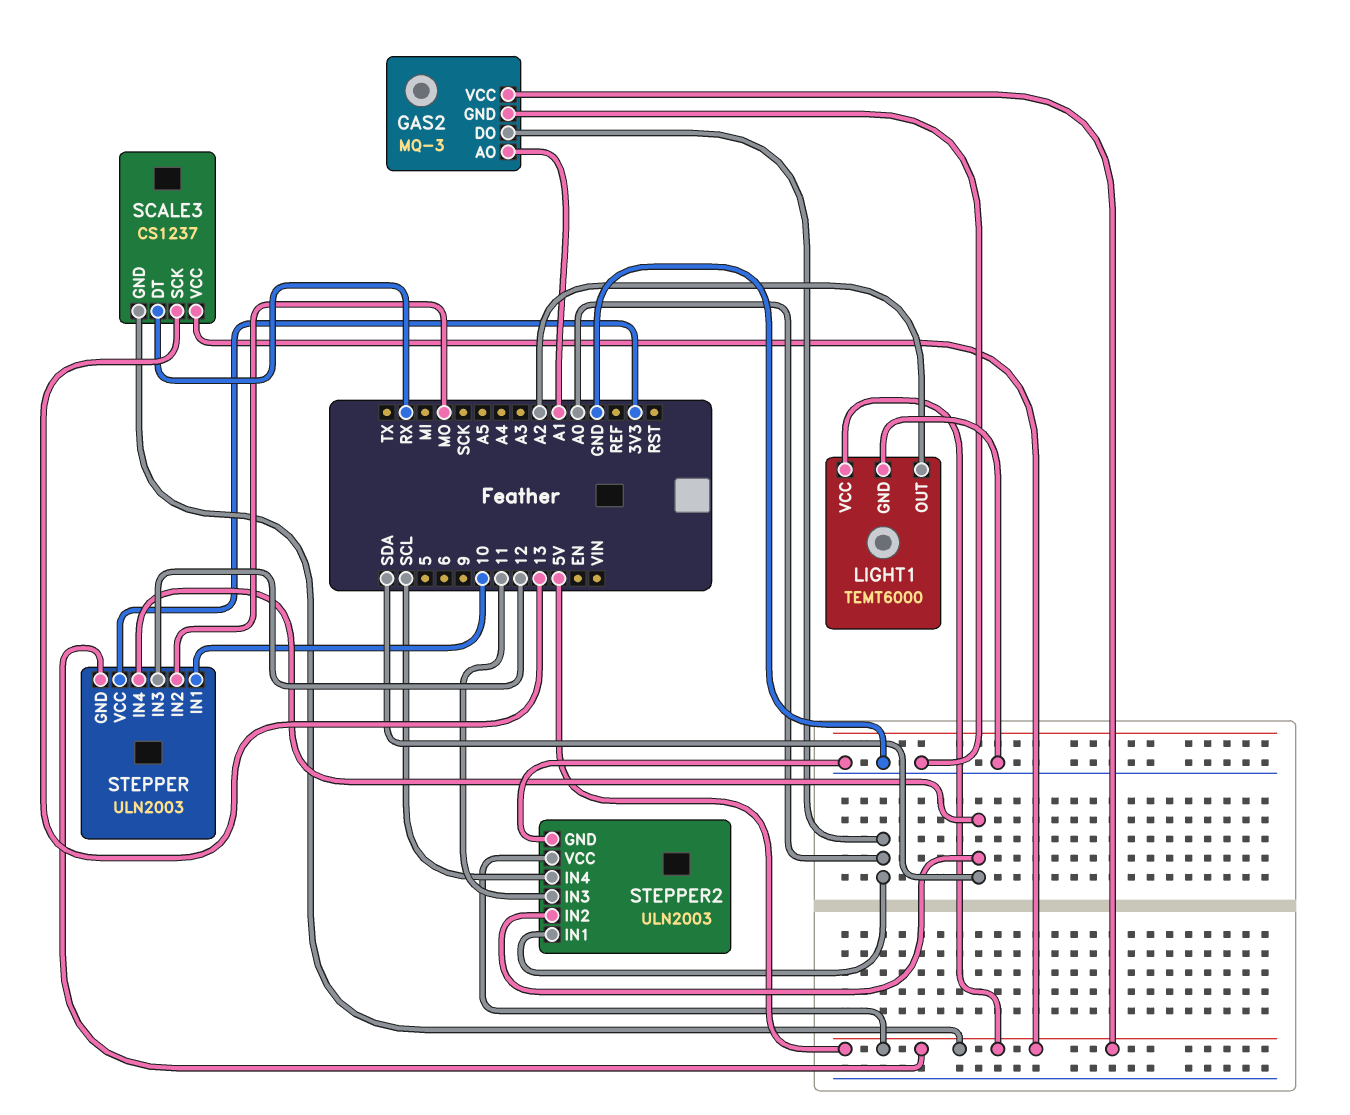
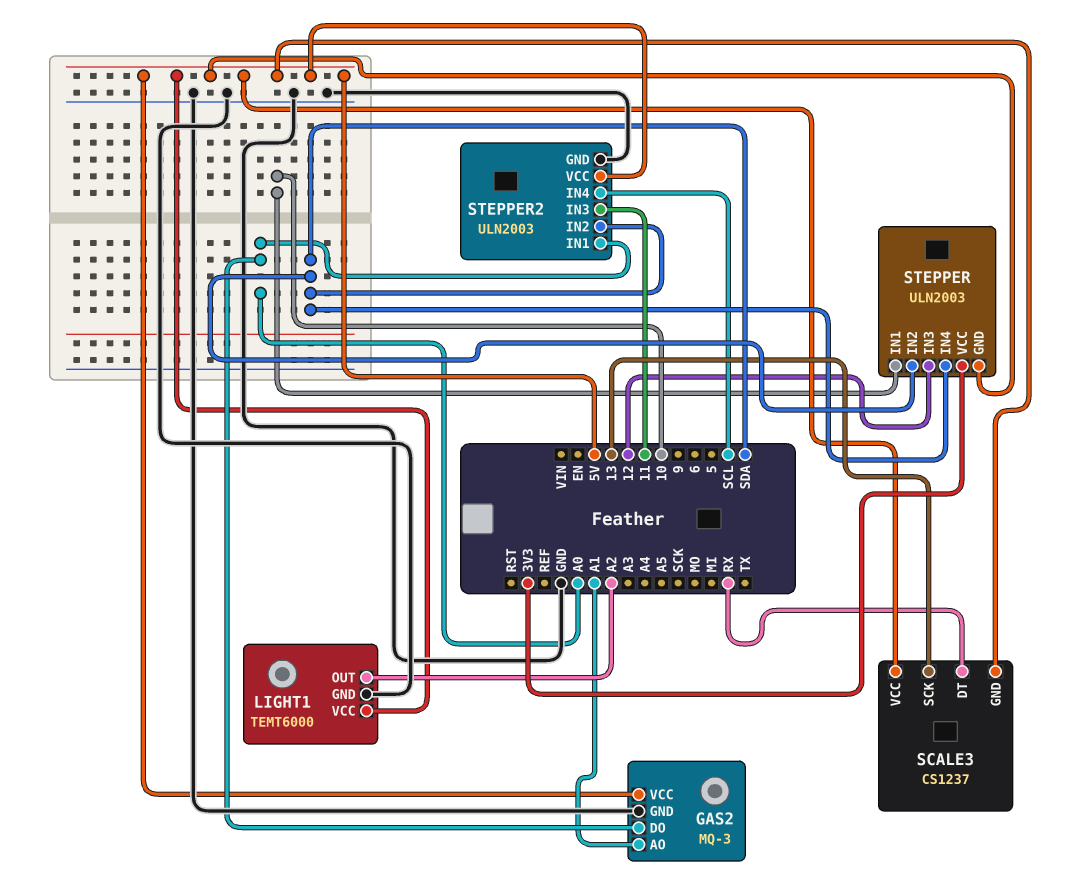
STEPPER pin IN2: MO -> SDA

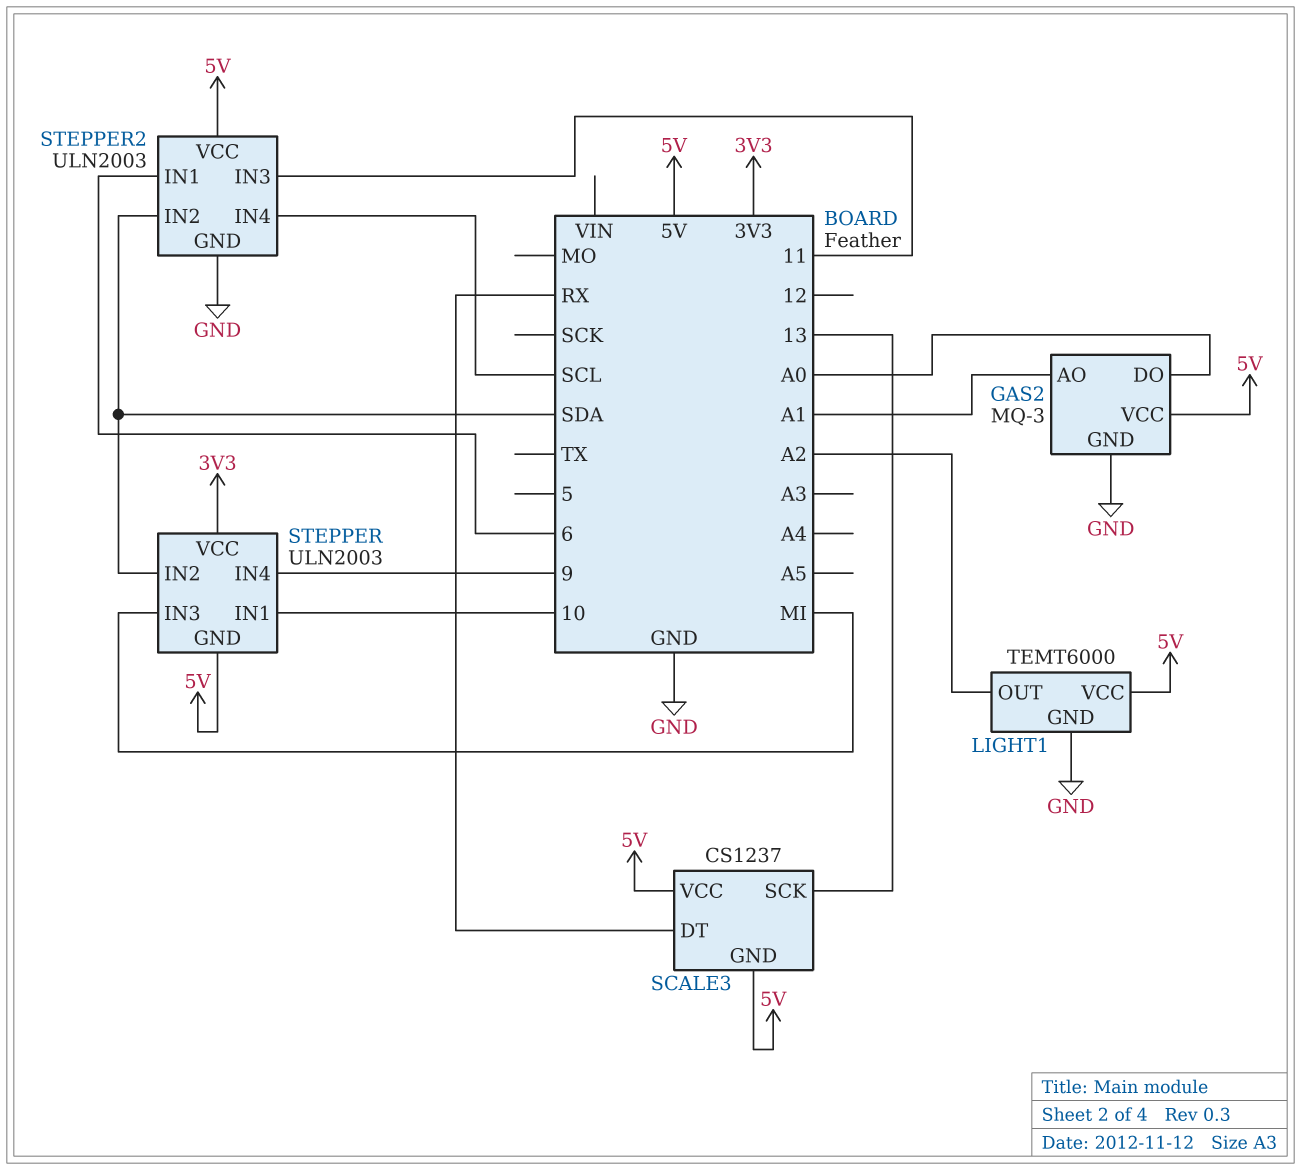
STEPPER pin IN3: 12 -> MI
STEPPER pin IN4: SDA -> 9
STEPPER2 pin IN1: A0 -> 6

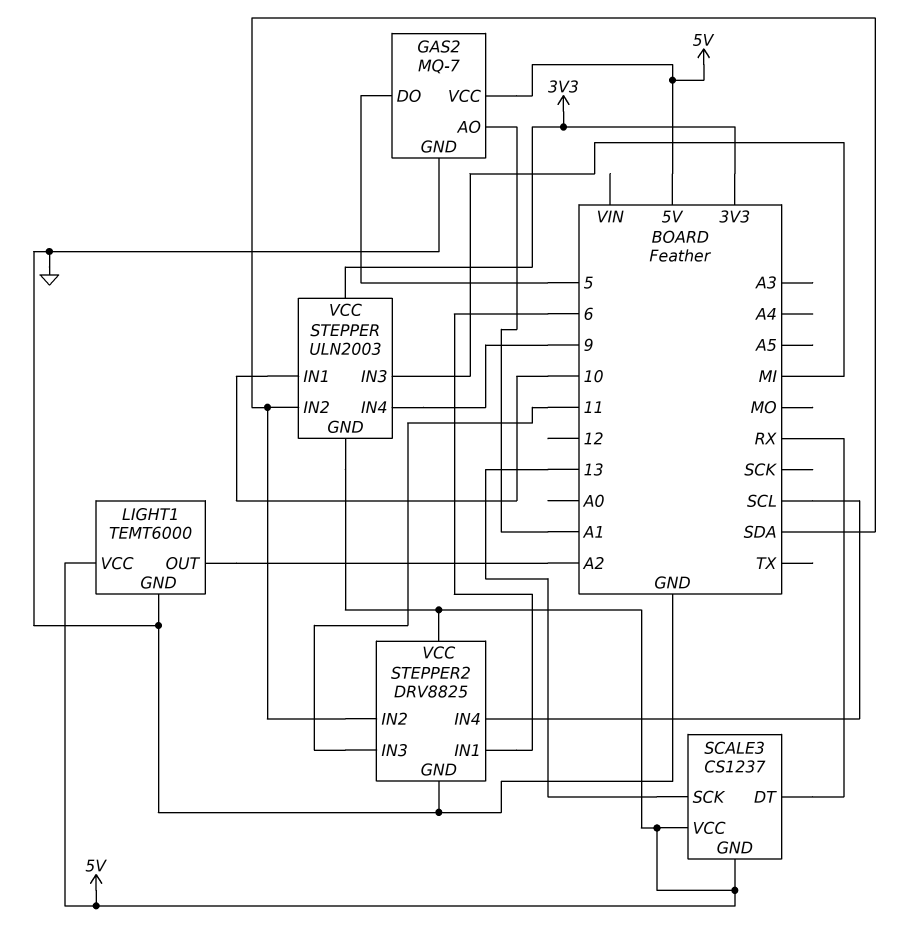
GAS2: MQ-3 -> MQ-7
GAS2 pin DO: A0 -> 5
STEPPER2: ULN2003 -> DRV8825

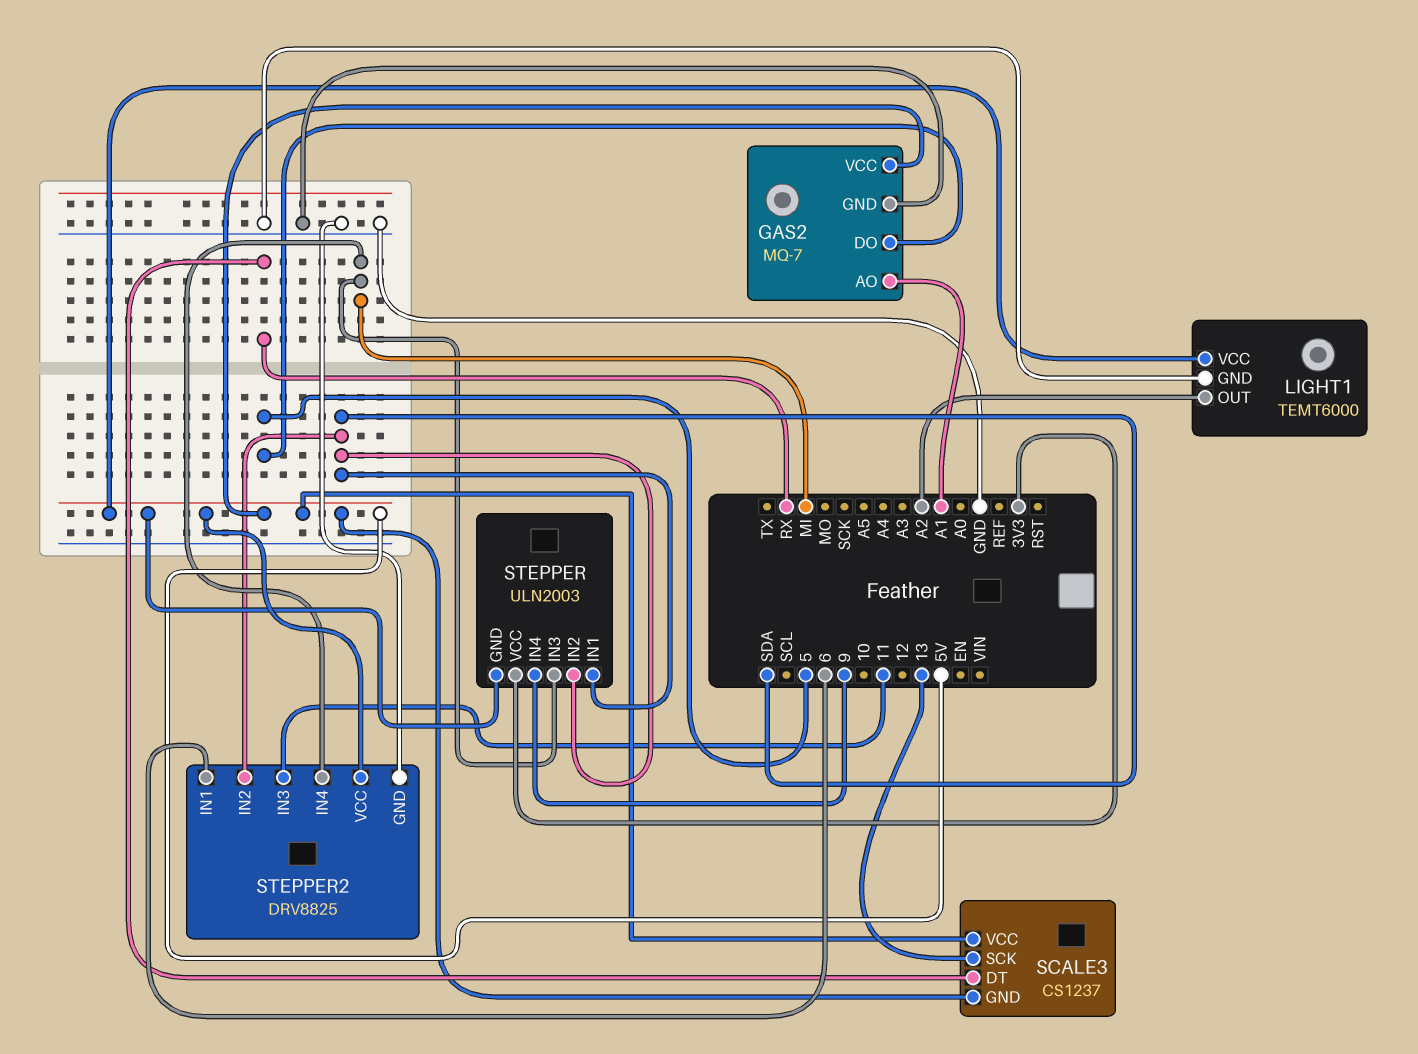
STEPPER pin IN1: 10 -> SDA
STEPPER2 pin IN4: SCL -> MI

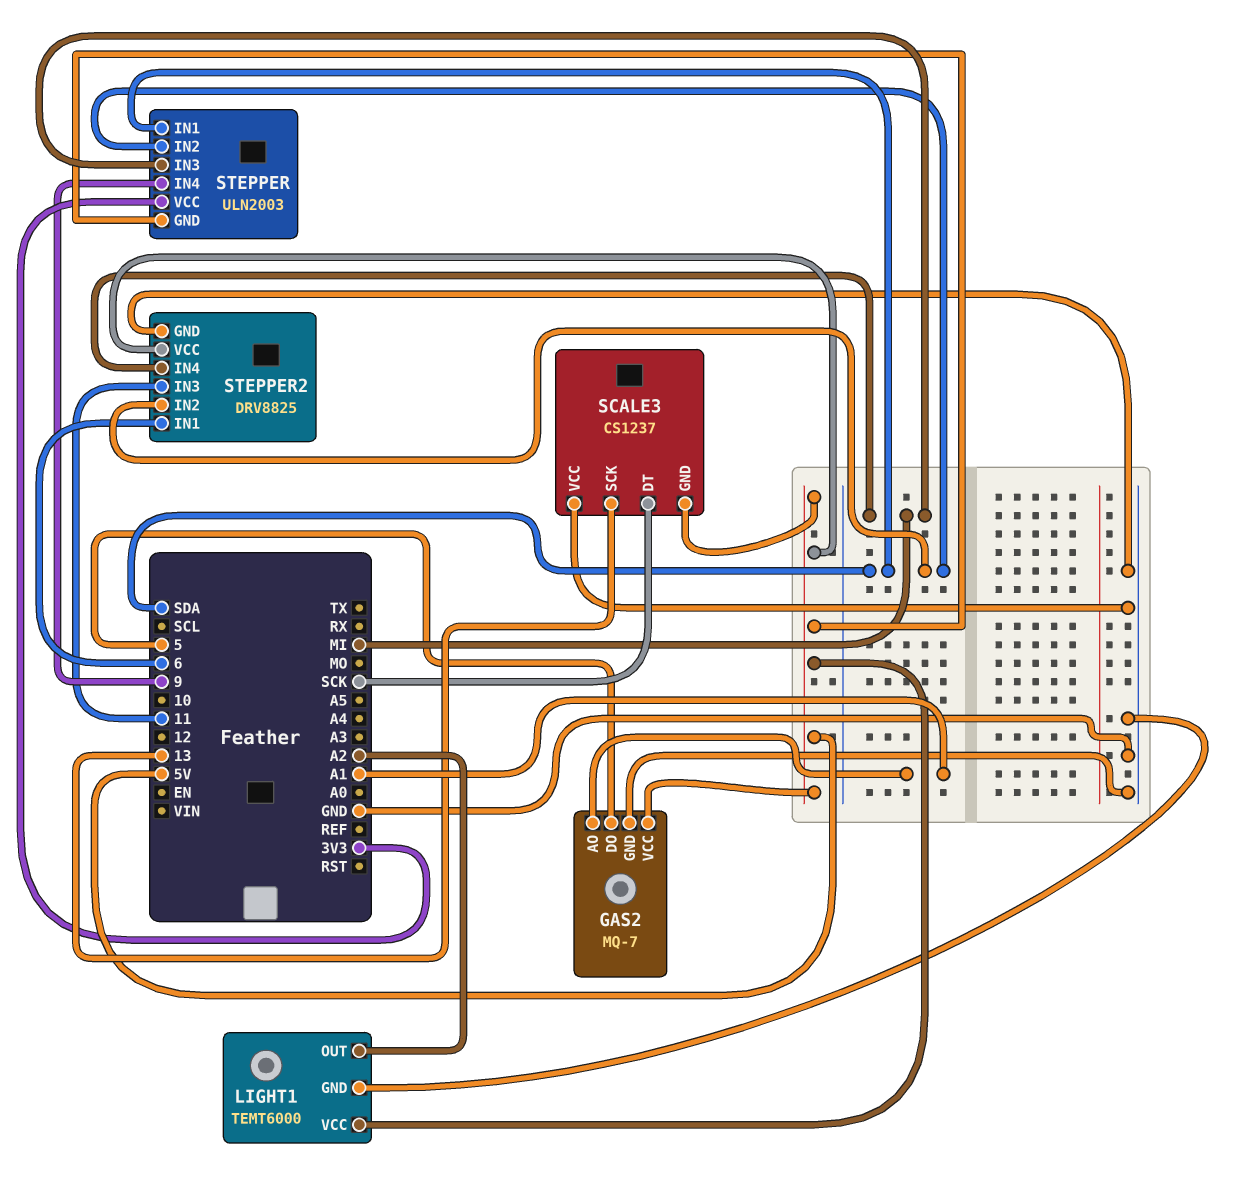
SCALE3 pin DT: RX -> SCK
SCALE3 pin VCC: 5V -> GND

